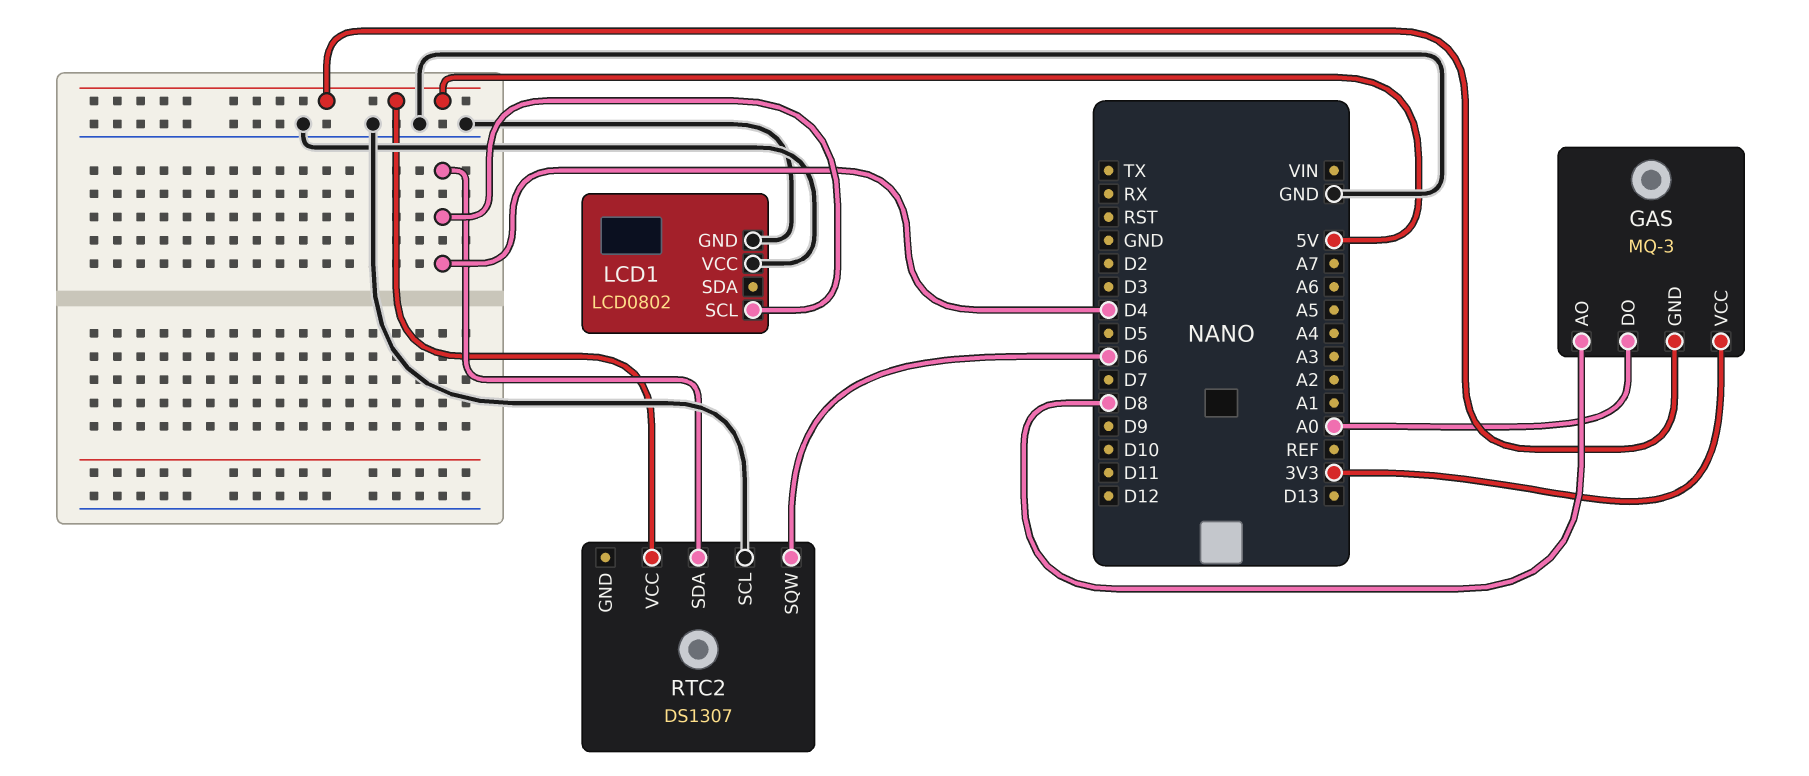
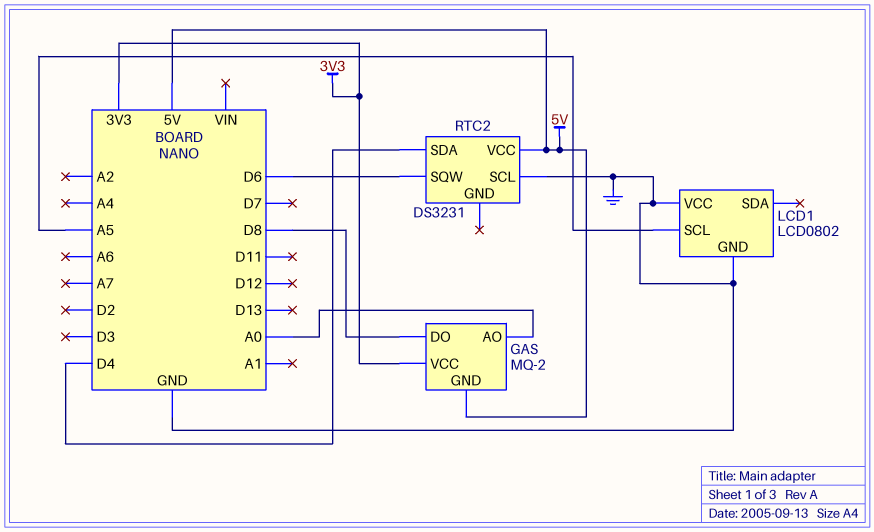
GAS: MQ-3 -> MQ-2
GAS pin AO: D8 -> A0
GAS pin DO: A0 -> D8
LCD1 pin SCL: D4 -> A5
RTC2: DS1307 -> DS3231

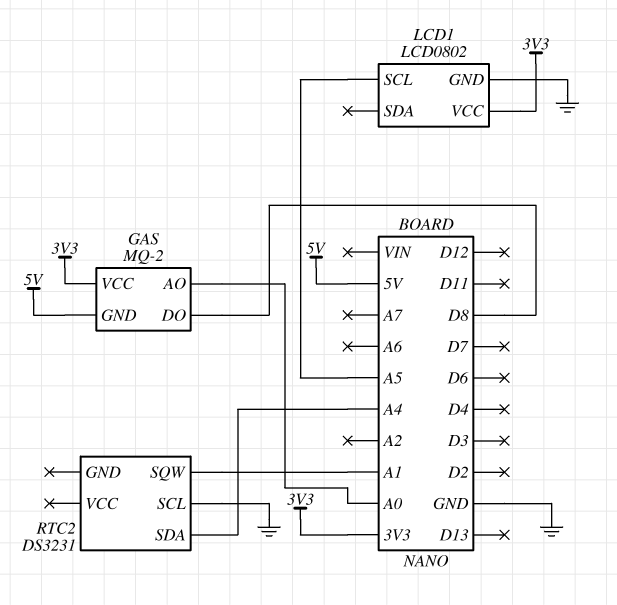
LCD1 pin VCC: GND -> 3V3
RTC2 pin SDA: D4 -> A4
RTC2 pin SQW: D6 -> A1
RTC2 pin VCC: 5V -> none

